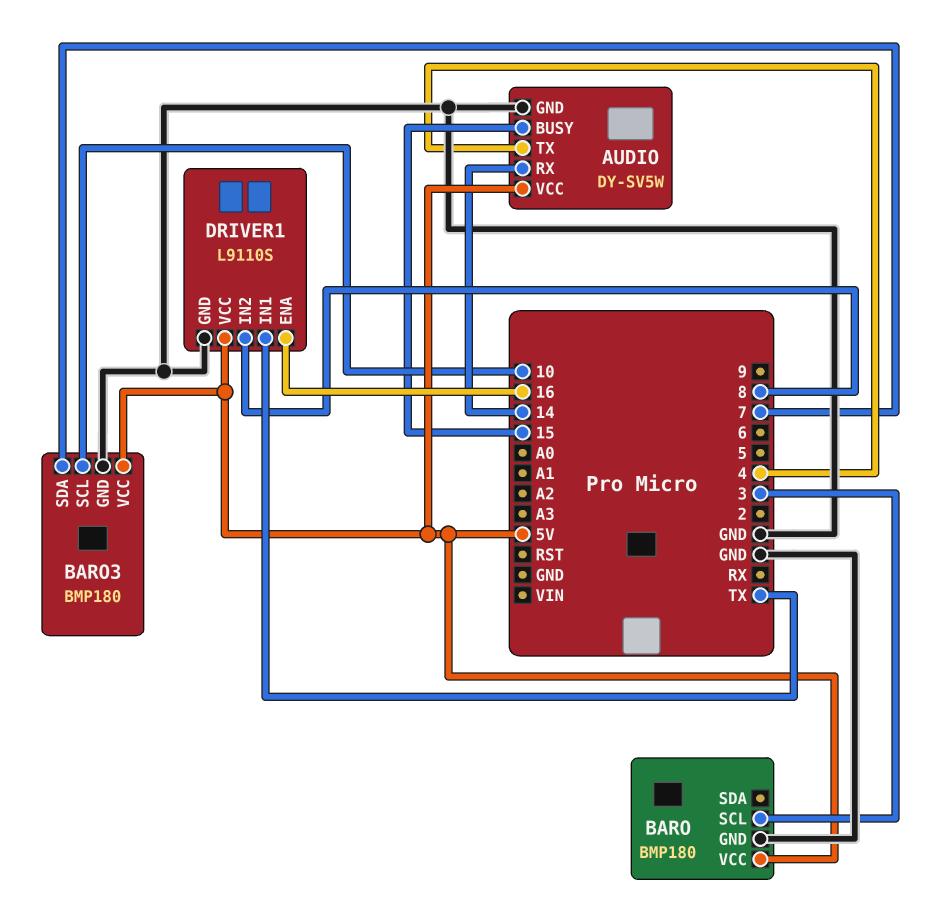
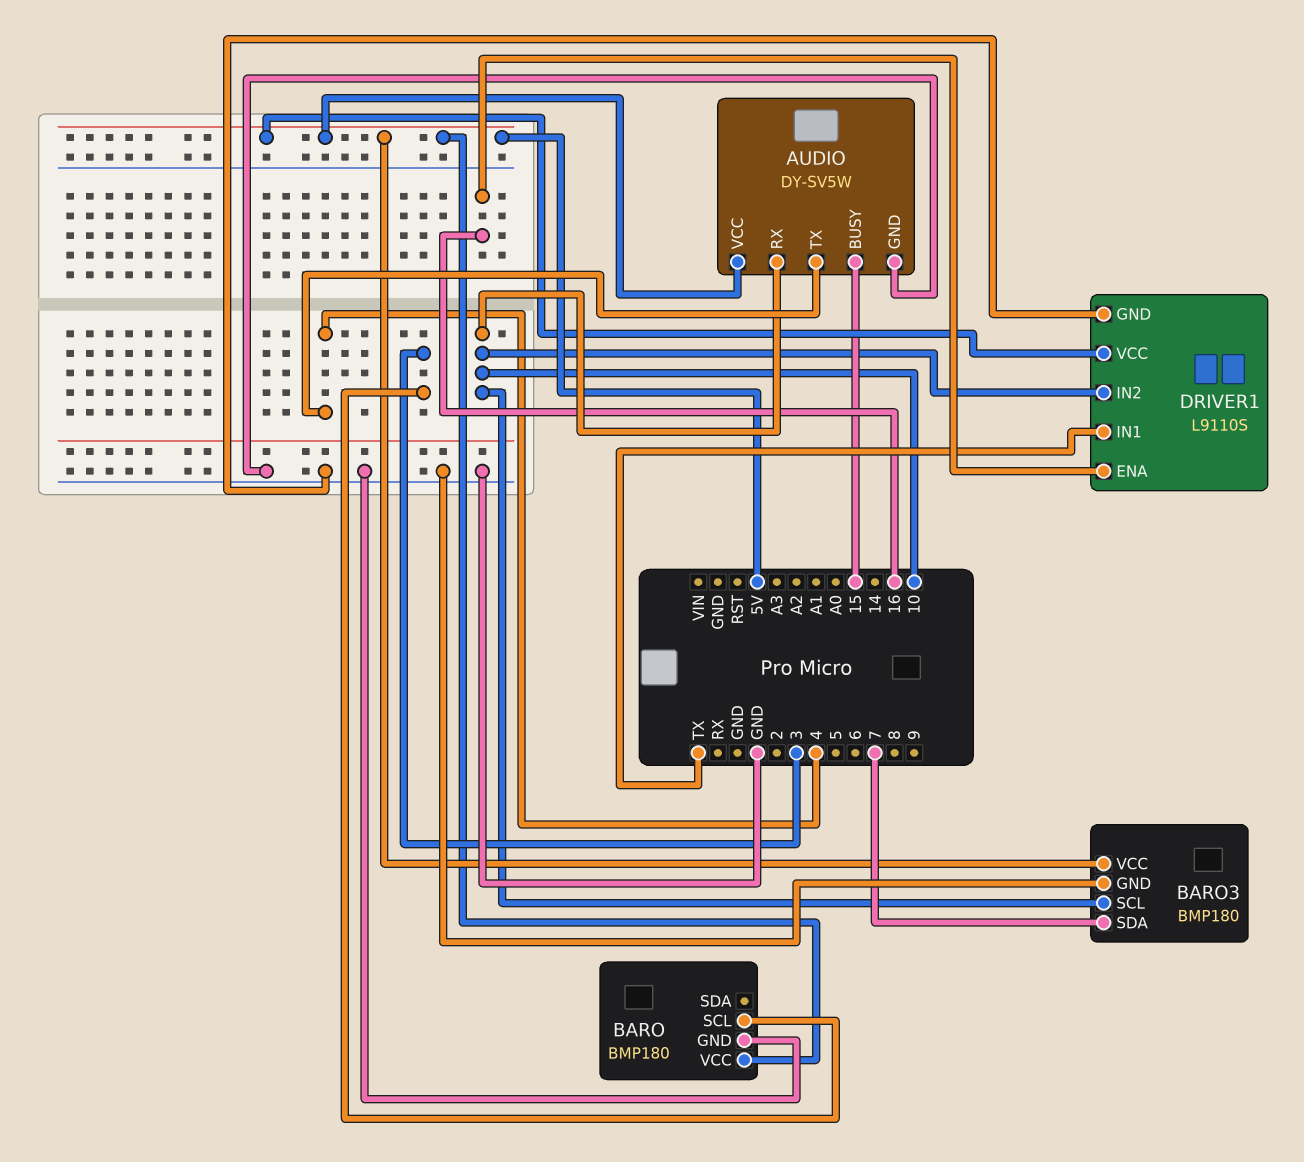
AUDIO pin RX: 14 -> 10
DRIVER1 pin IN2: 8 -> 10

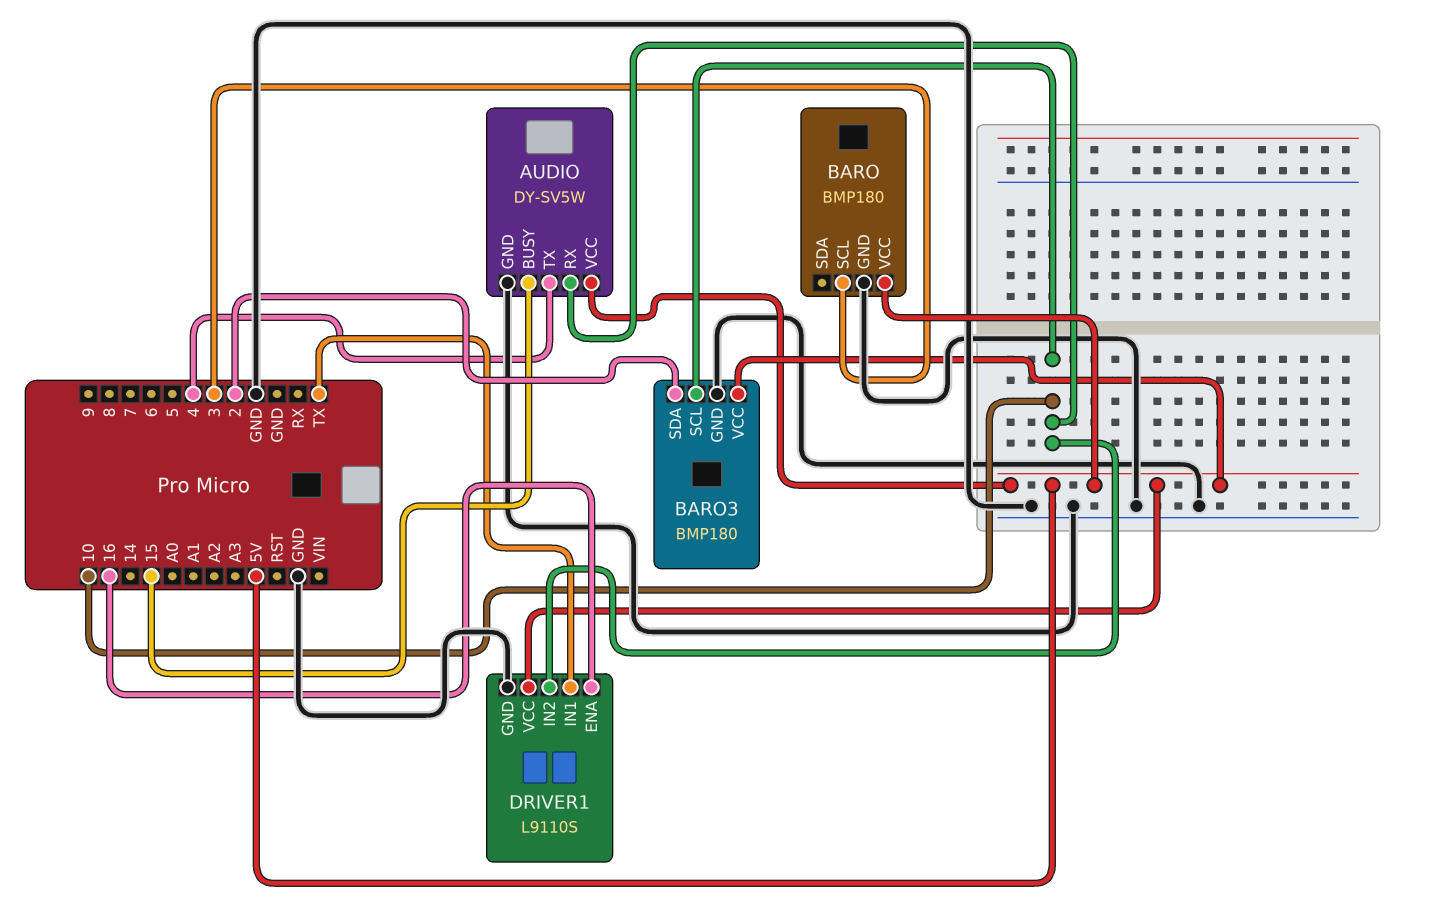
BARO3 pin SDA: 7 -> 2

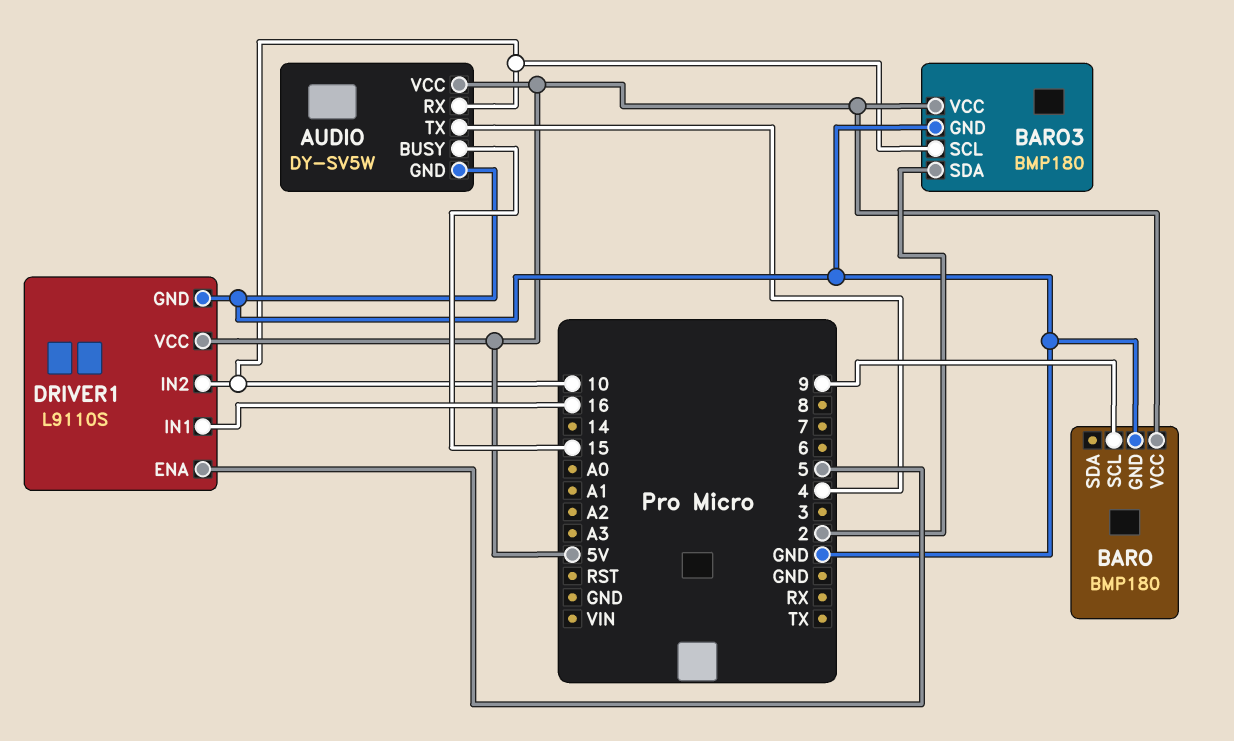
BARO pin SCL: 3 -> 9
DRIVER1 pin ENA: 16 -> 5
DRIVER1 pin IN1: TX -> 16

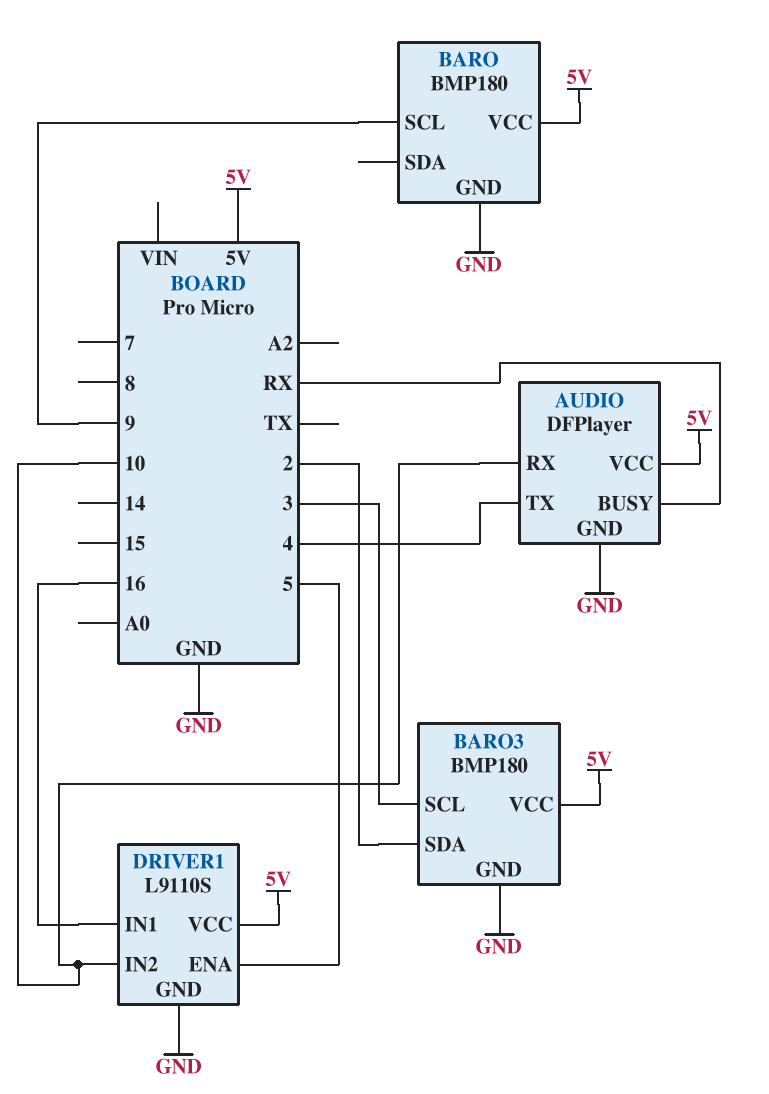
AUDIO: DY-SV5W -> DFPlayer
AUDIO pin BUSY: 15 -> RX
BARO3 pin SCL: 10 -> 3

